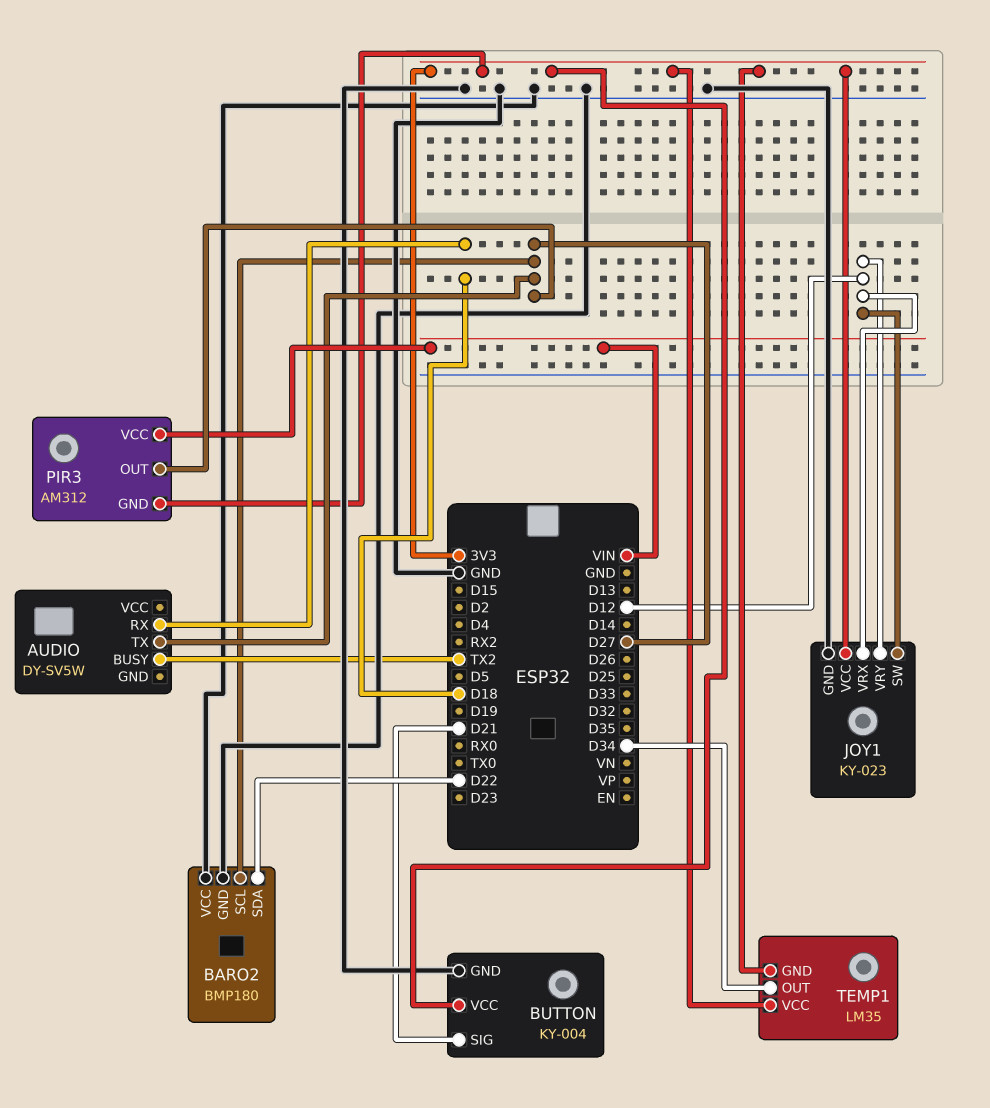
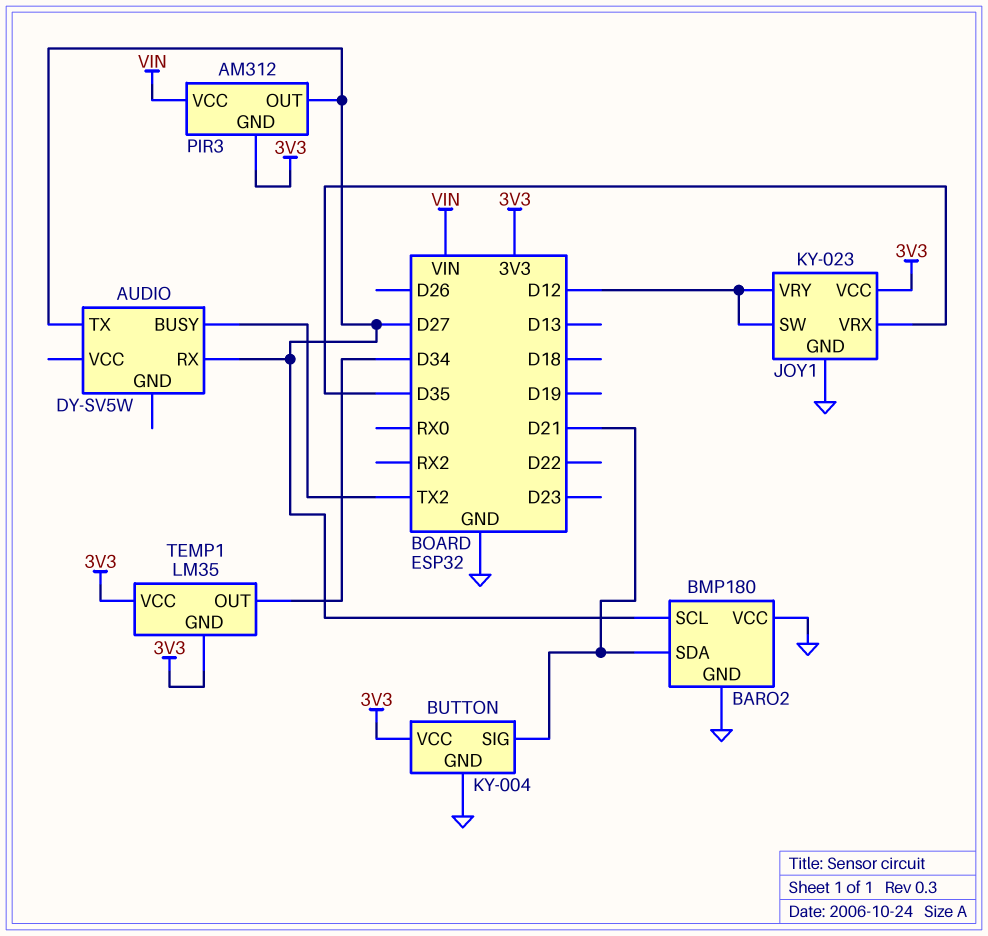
AUDIO pin RX: D18 -> D27
BARO2 pin SDA: D22 -> D21
JOY1 pin VRX: D12 -> D35

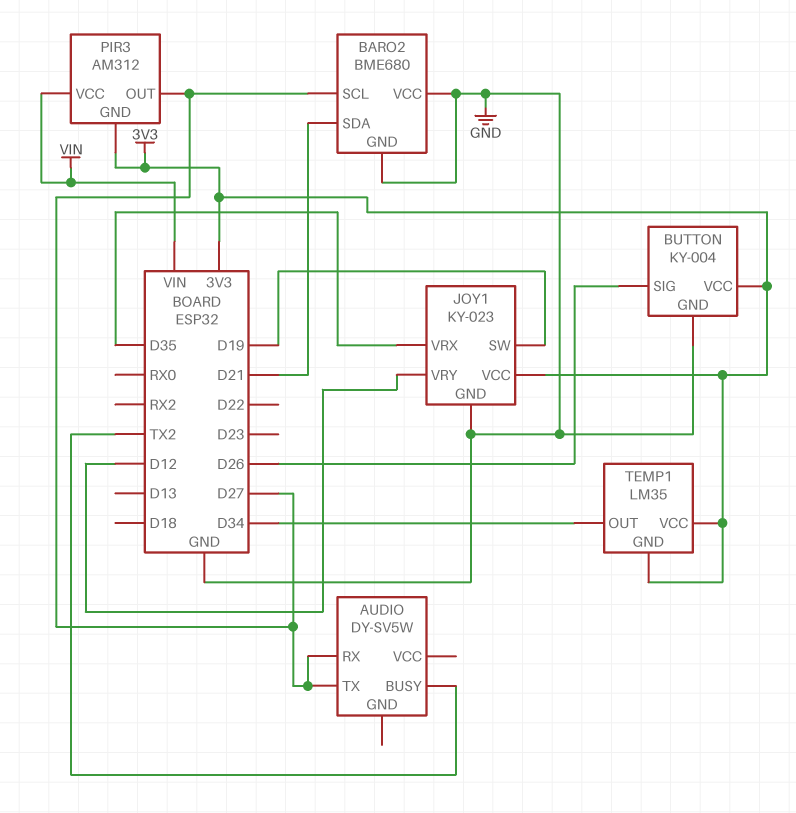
BARO2: BMP180 -> BME680
BUTTON pin SIG: D21 -> D26
JOY1 pin SW: D12 -> D19

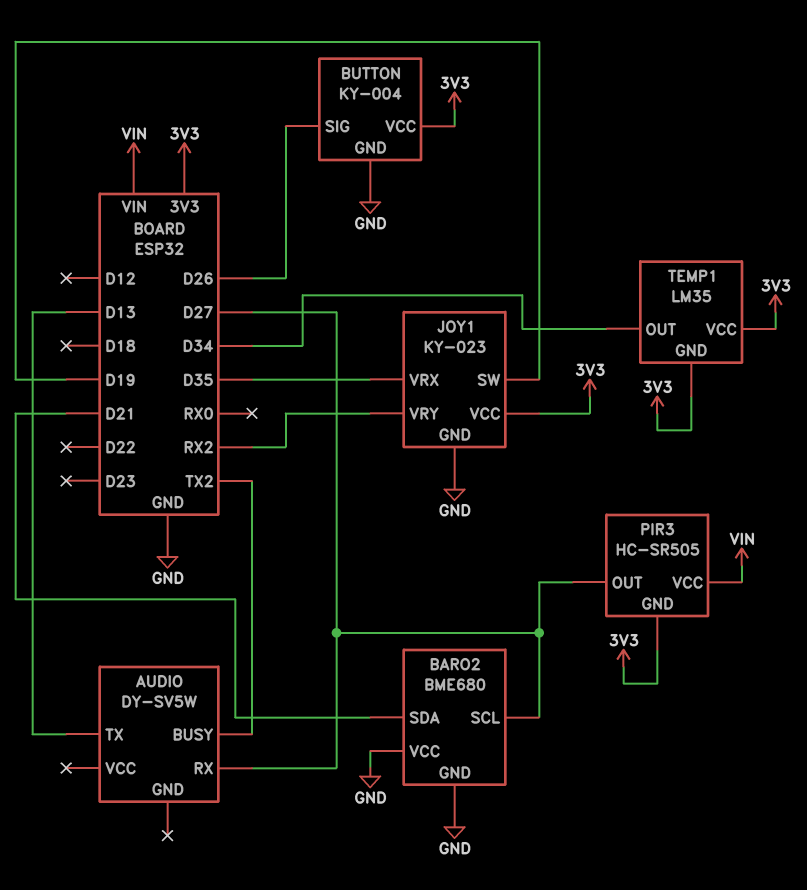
AUDIO pin TX: D27 -> D13
JOY1 pin VRY: D12 -> RX2
PIR3: AM312 -> HC-SR505

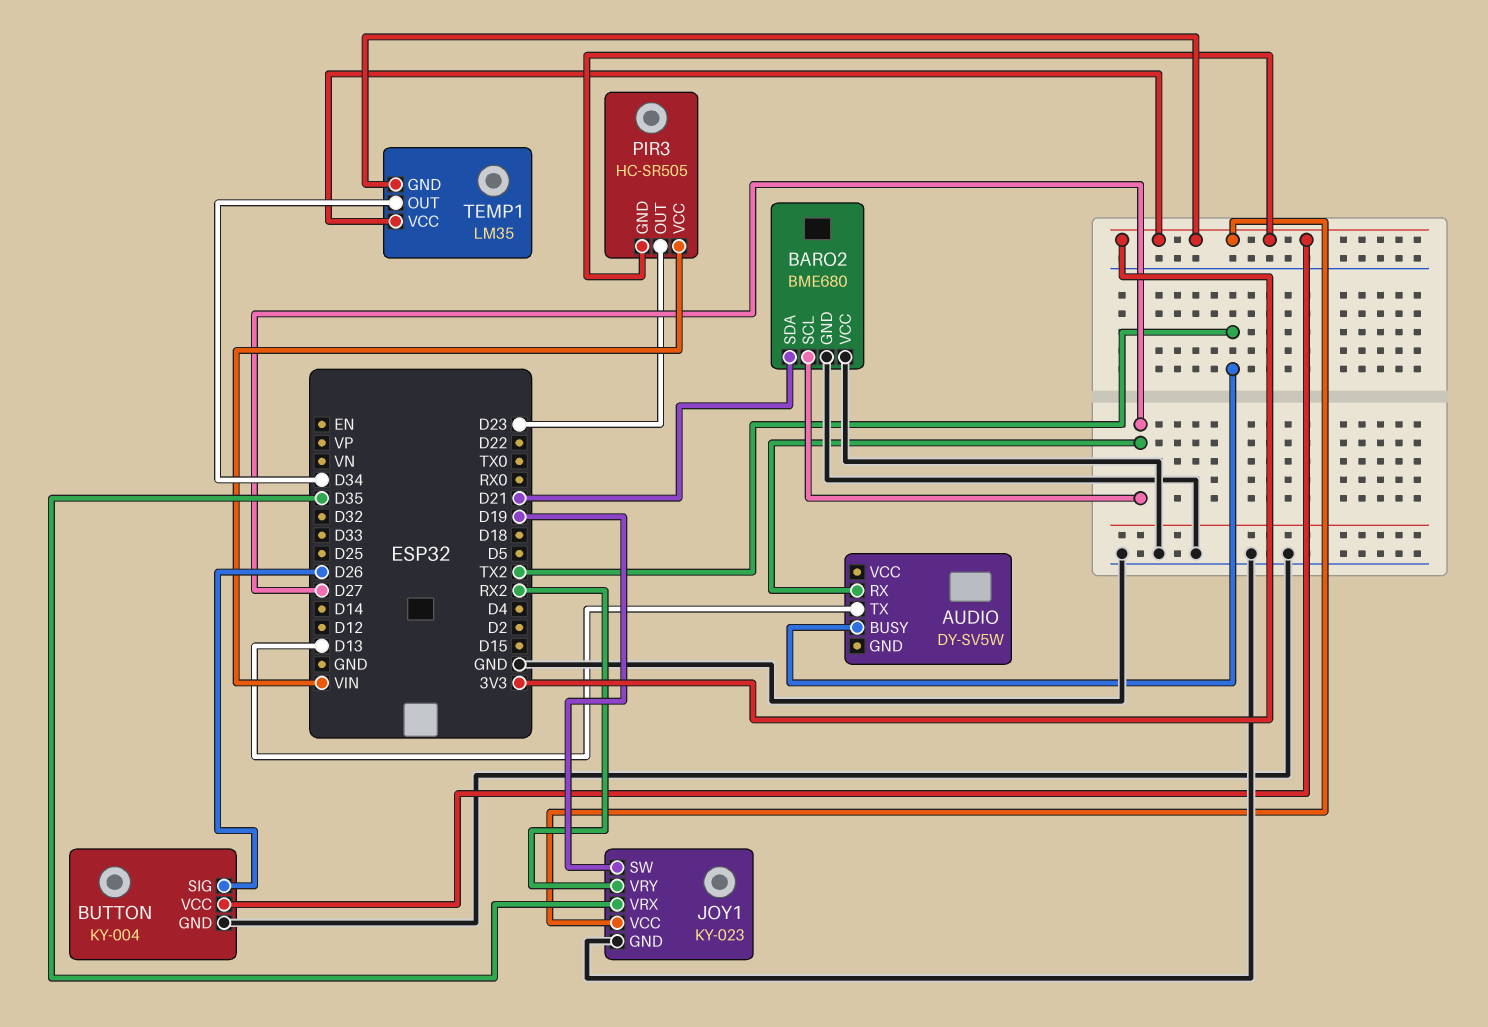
PIR3 pin OUT: D27 -> D23

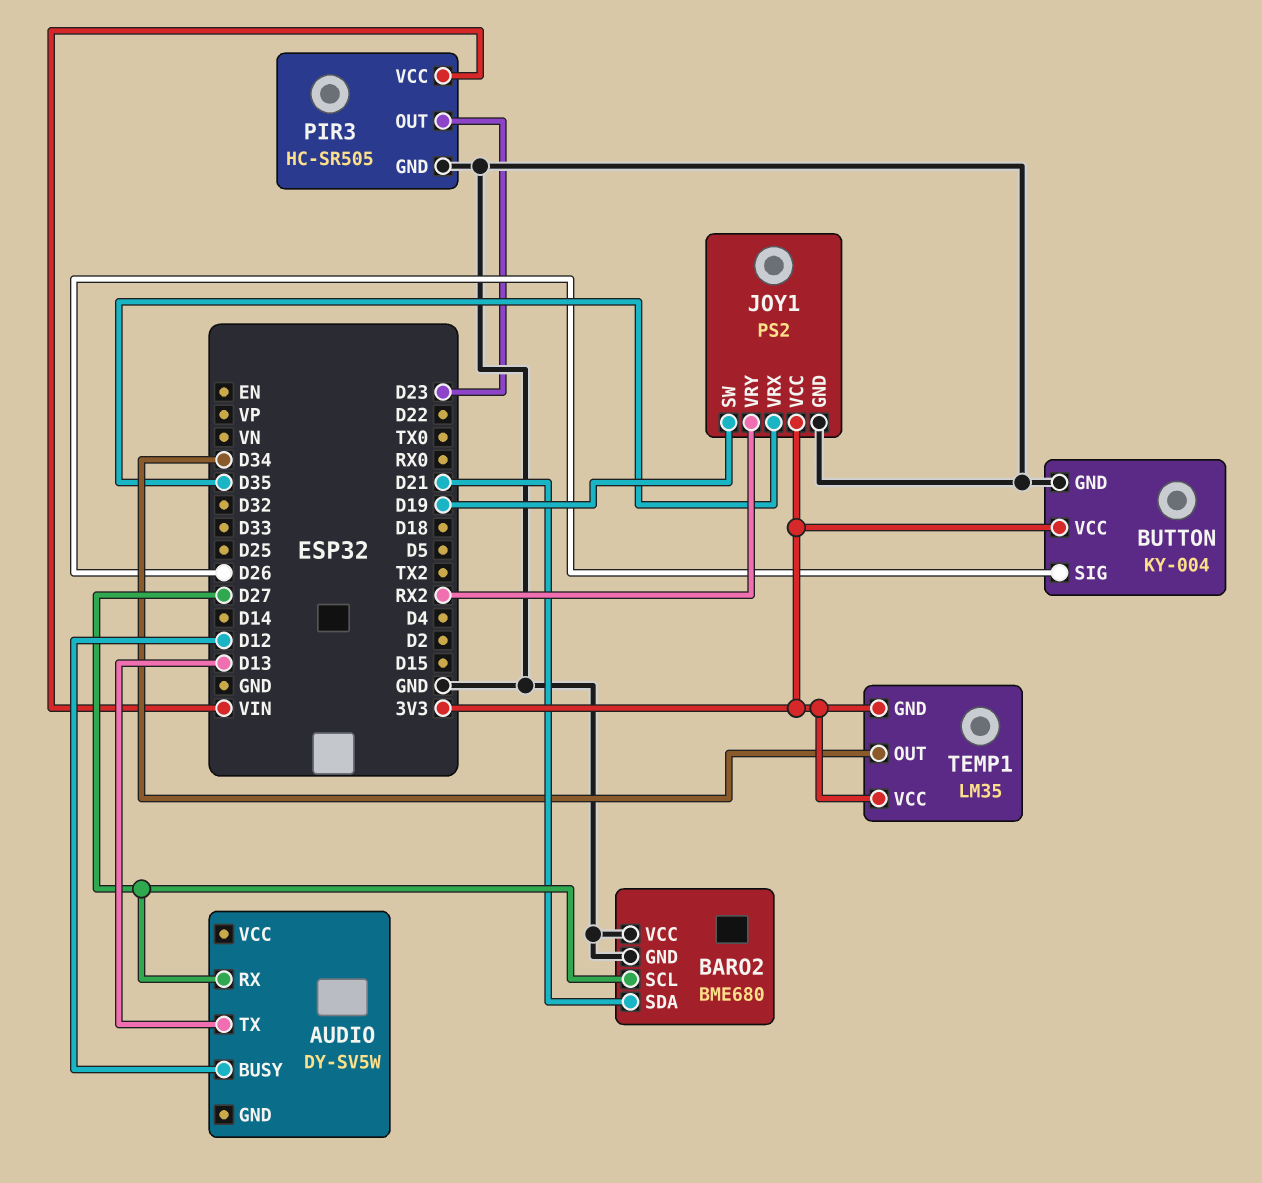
AUDIO pin BUSY: TX2 -> D12
JOY1: KY-023 -> PS2
PIR3 pin GND: 3V3 -> GND

